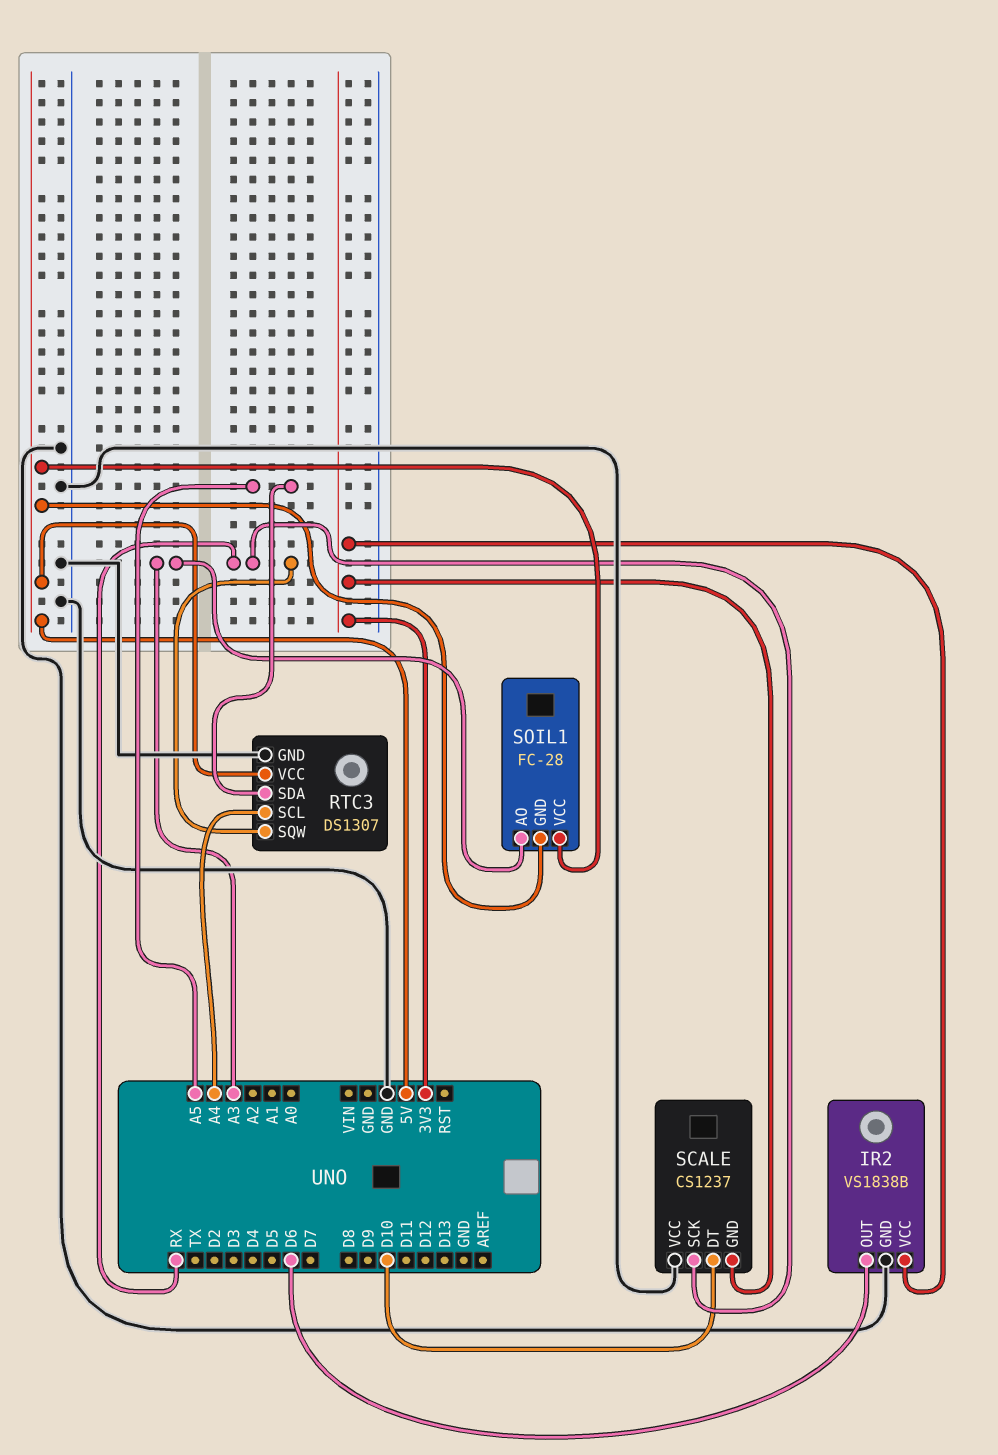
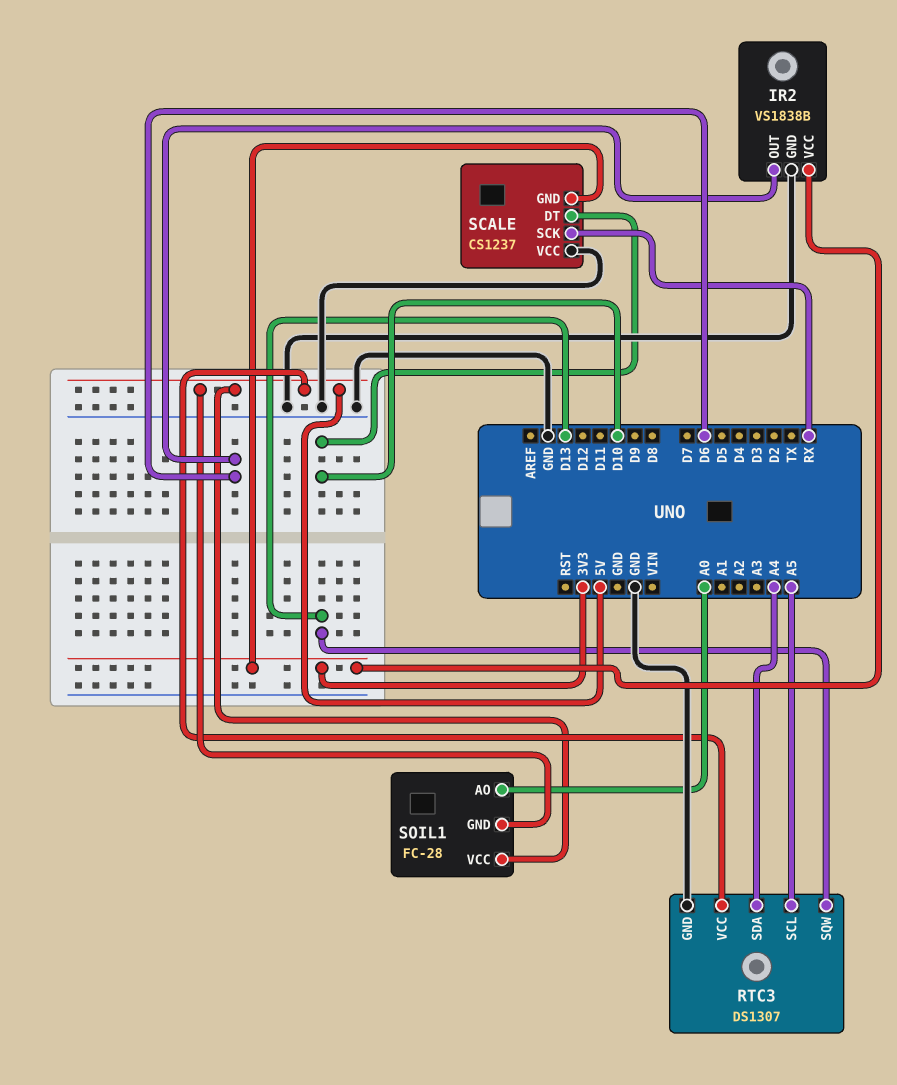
RTC3 pin SCL: A4 -> A5
RTC3 pin SDA: A5 -> A4
RTC3 pin SQW: RX -> D13
SOIL1 pin AO: A3 -> A0

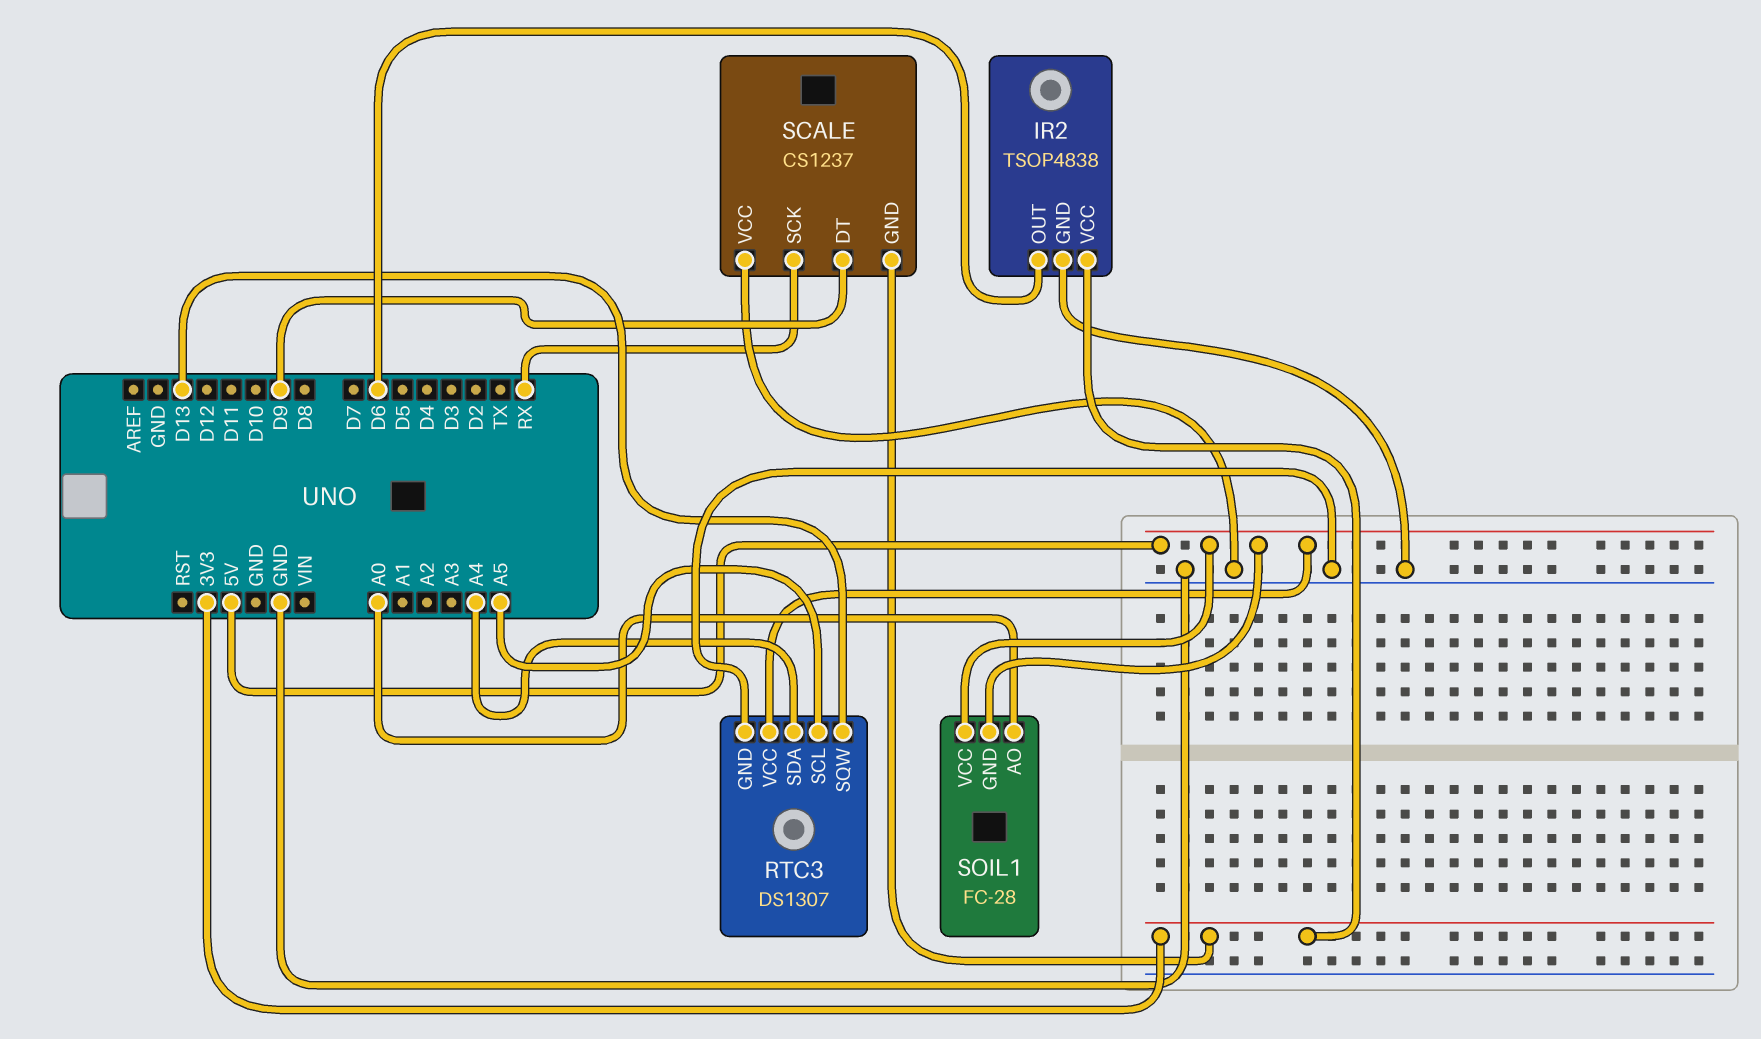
IR2: VS1838B -> TSOP4838
SCALE pin DT: D10 -> D9

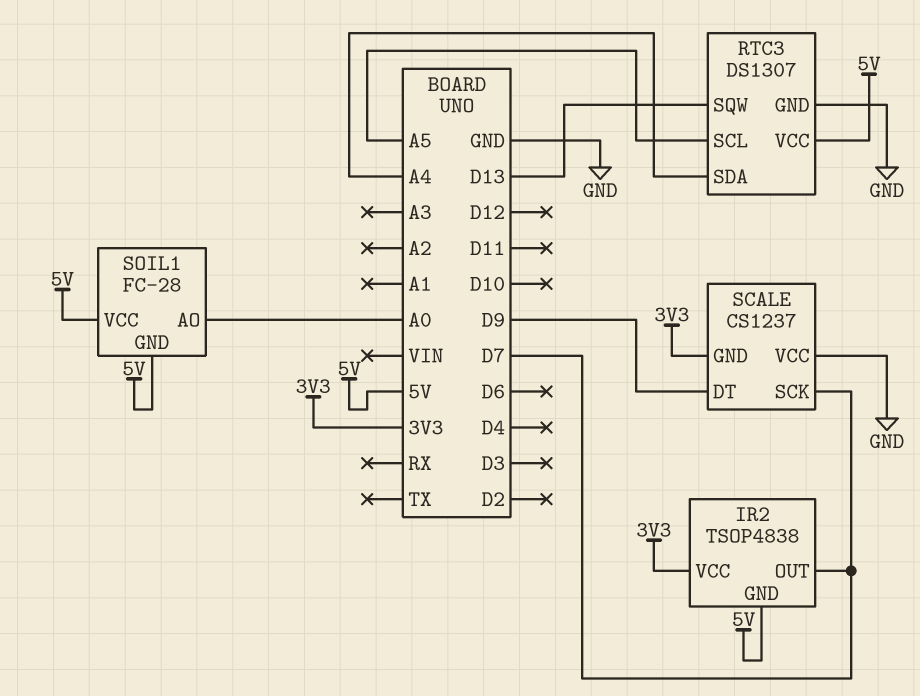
IR2 pin GND: GND -> 5V
IR2 pin OUT: D6 -> D7
SCALE pin SCK: RX -> D7

